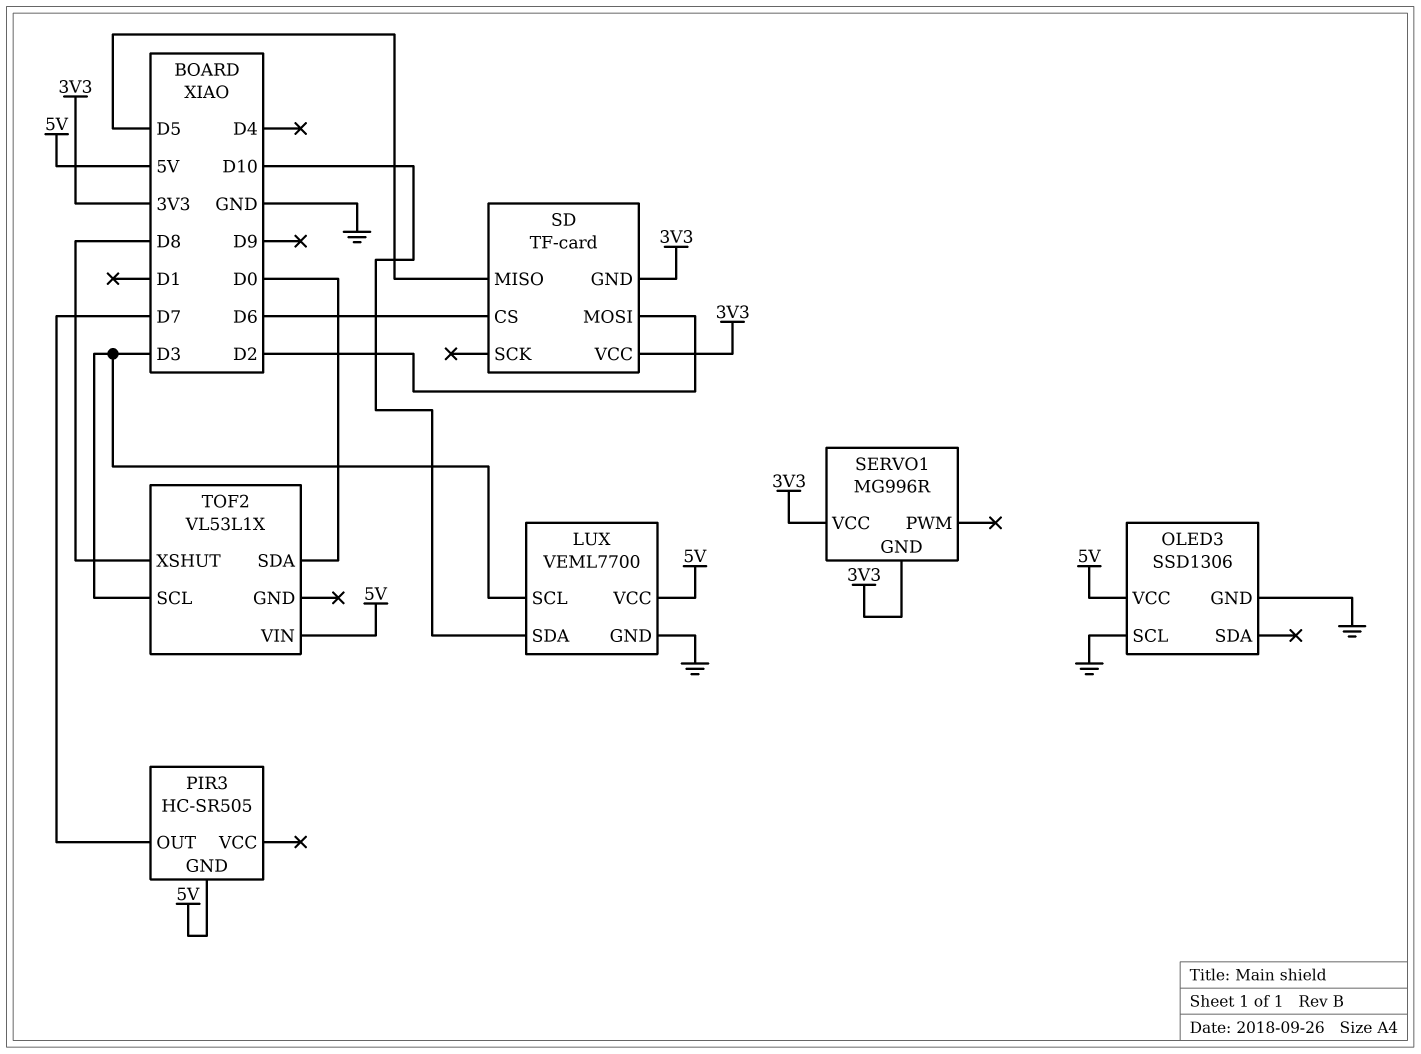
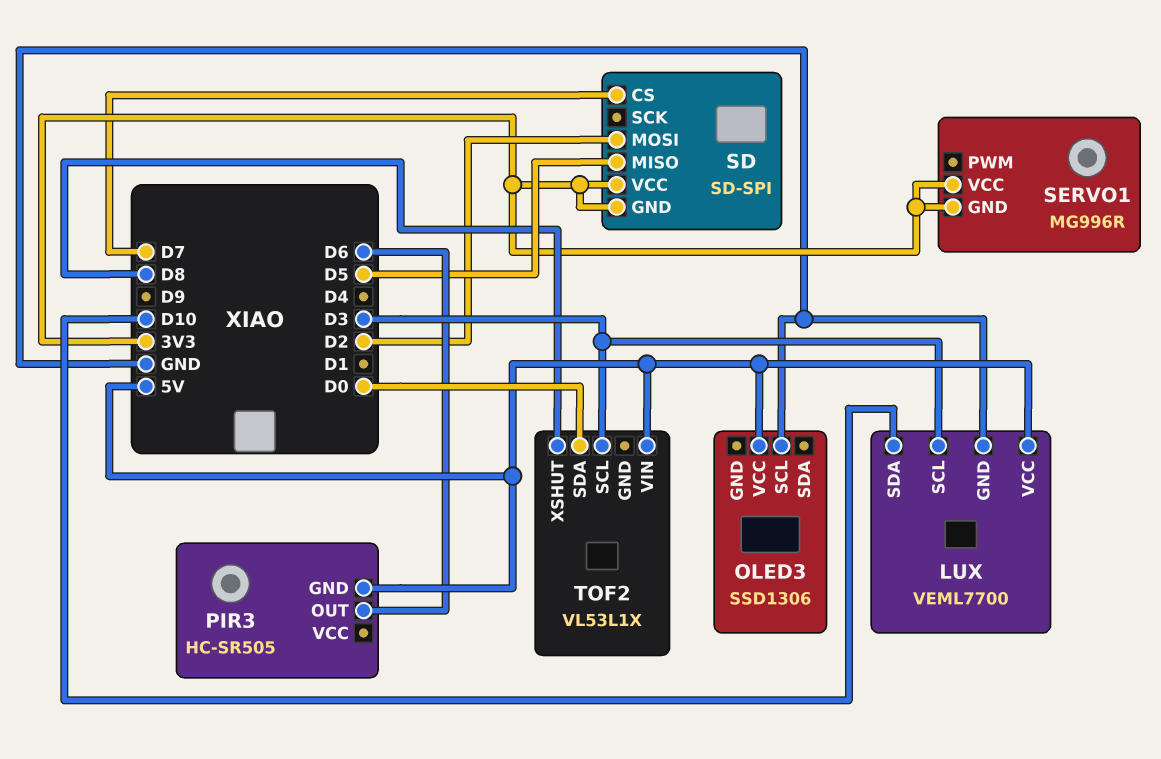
OLED3 pin GND: GND -> none
PIR3 pin OUT: D7 -> D6
SD: TF-card -> SD-SPI
SD pin CS: D6 -> D7

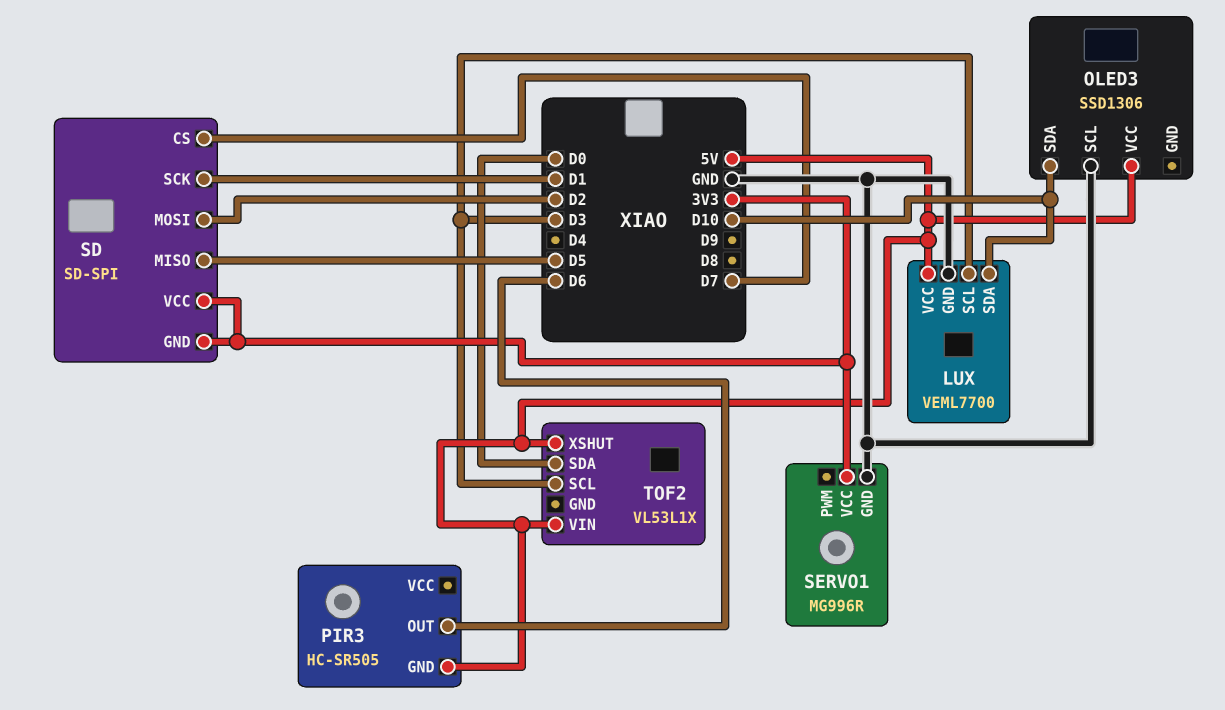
OLED3 pin SDA: none -> D10
SD pin SCK: none -> D1
SERVO1 pin GND: 3V3 -> GND
TOF2 pin XSHUT: D8 -> 5V

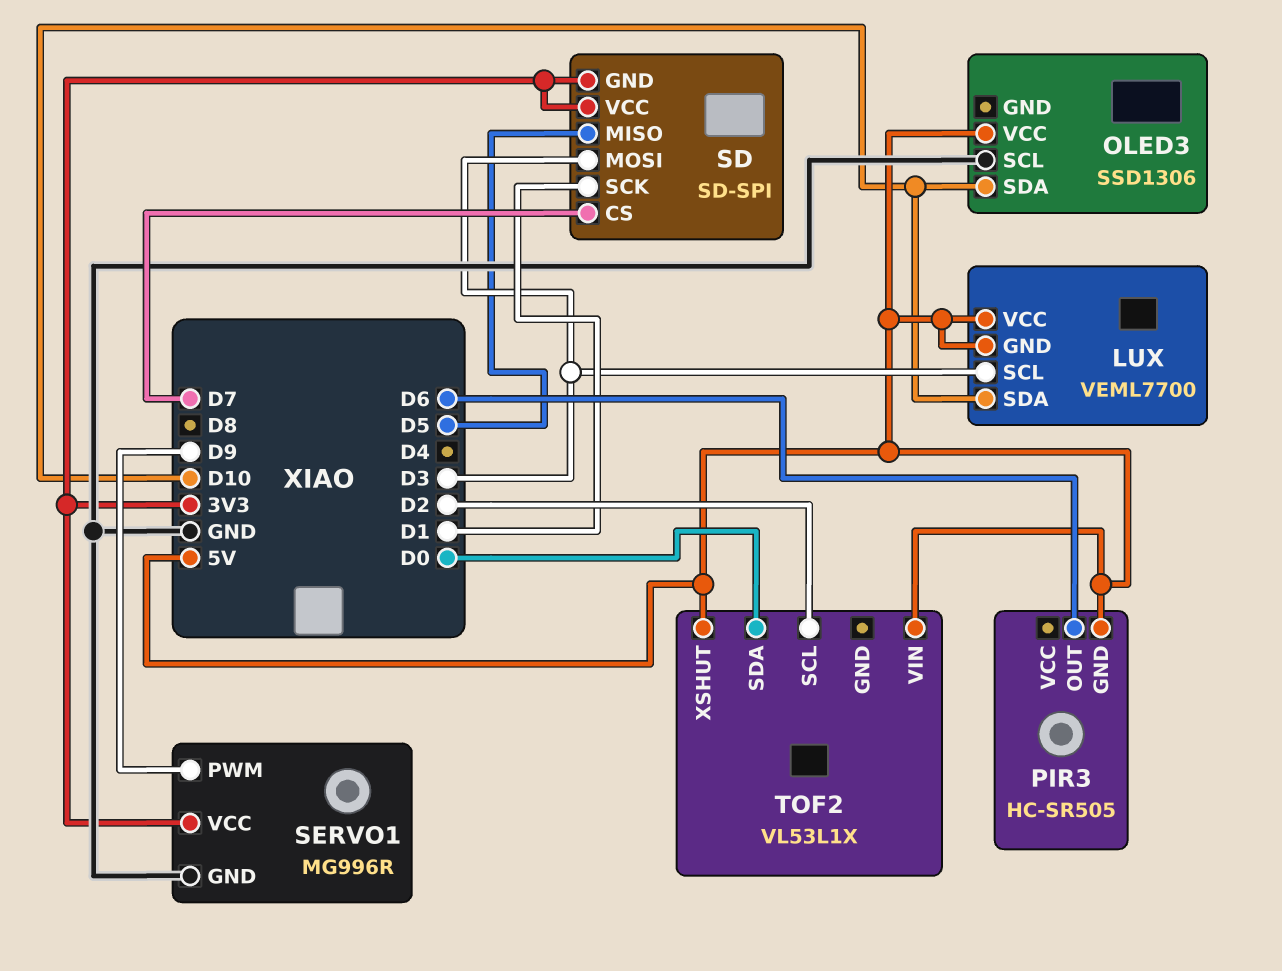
LUX pin GND: GND -> 5V
SD pin MOSI: D2 -> D3
SERVO1 pin PWM: none -> D9
TOF2 pin SCL: D3 -> D2

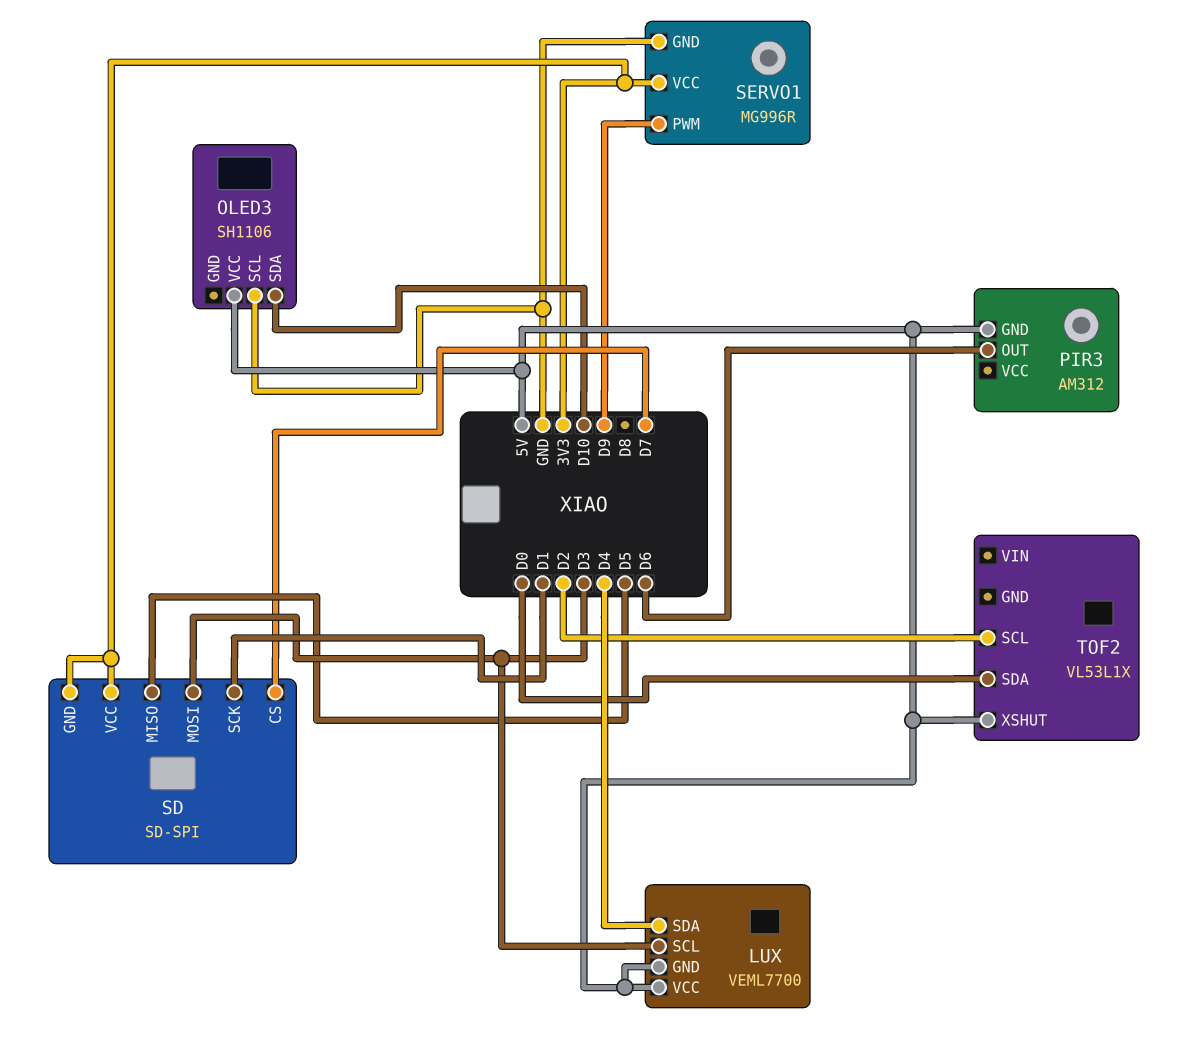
LUX pin SDA: D10 -> D4
OLED3: SSD1306 -> SH1106
PIR3: HC-SR505 -> AM312
TOF2 pin VIN: 5V -> none

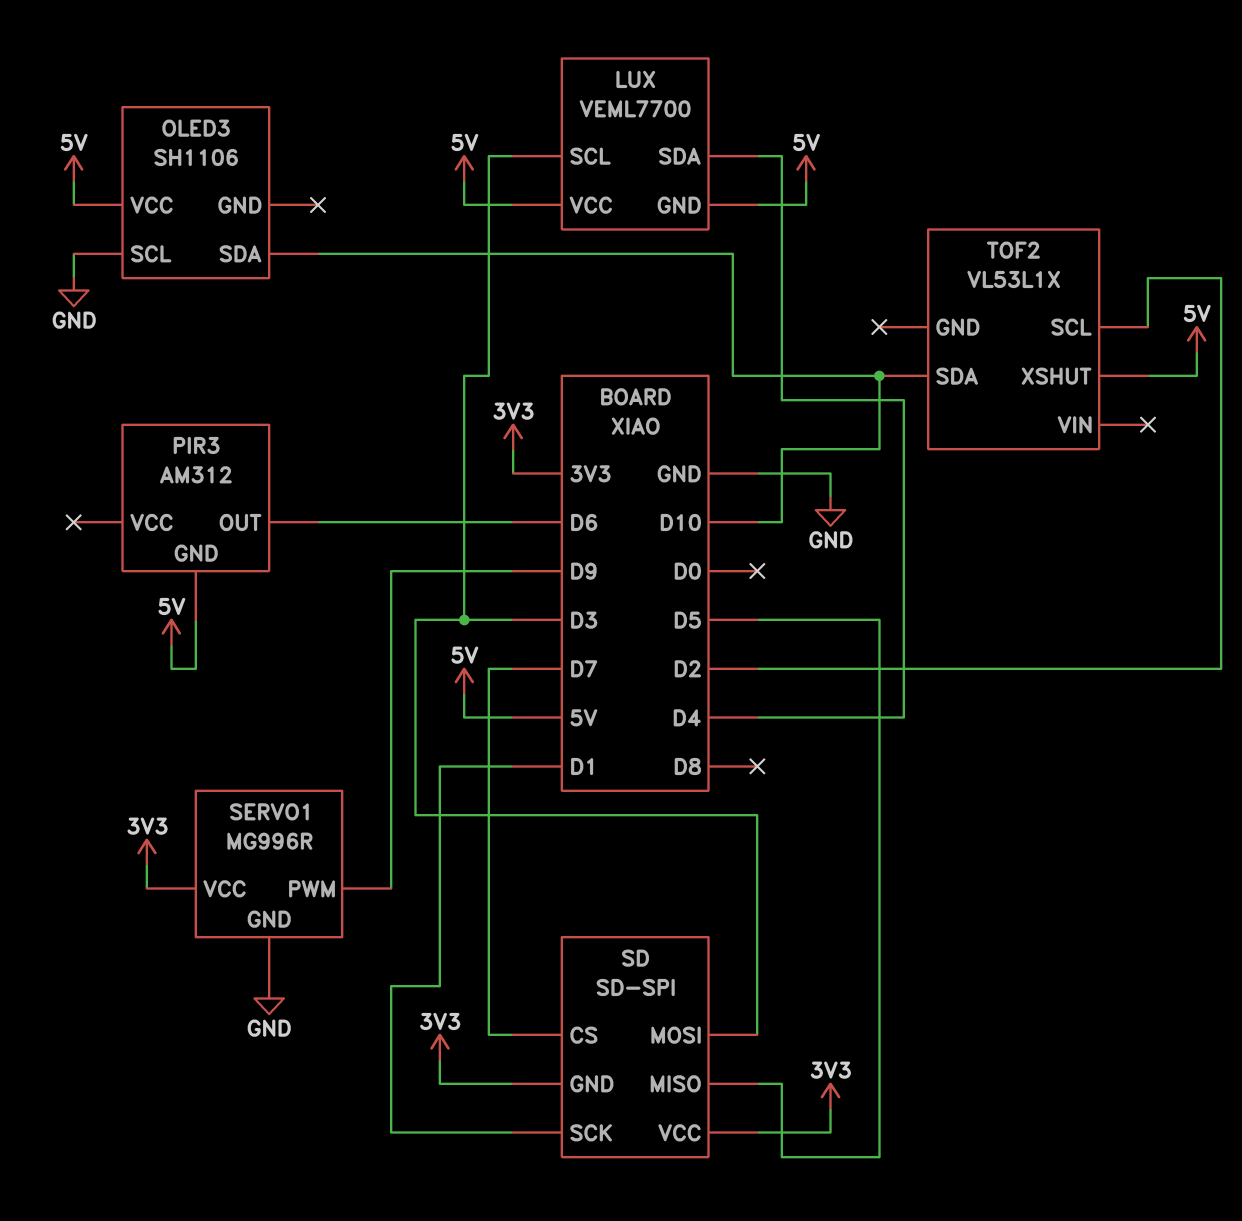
TOF2 pin SDA: D0 -> D10

